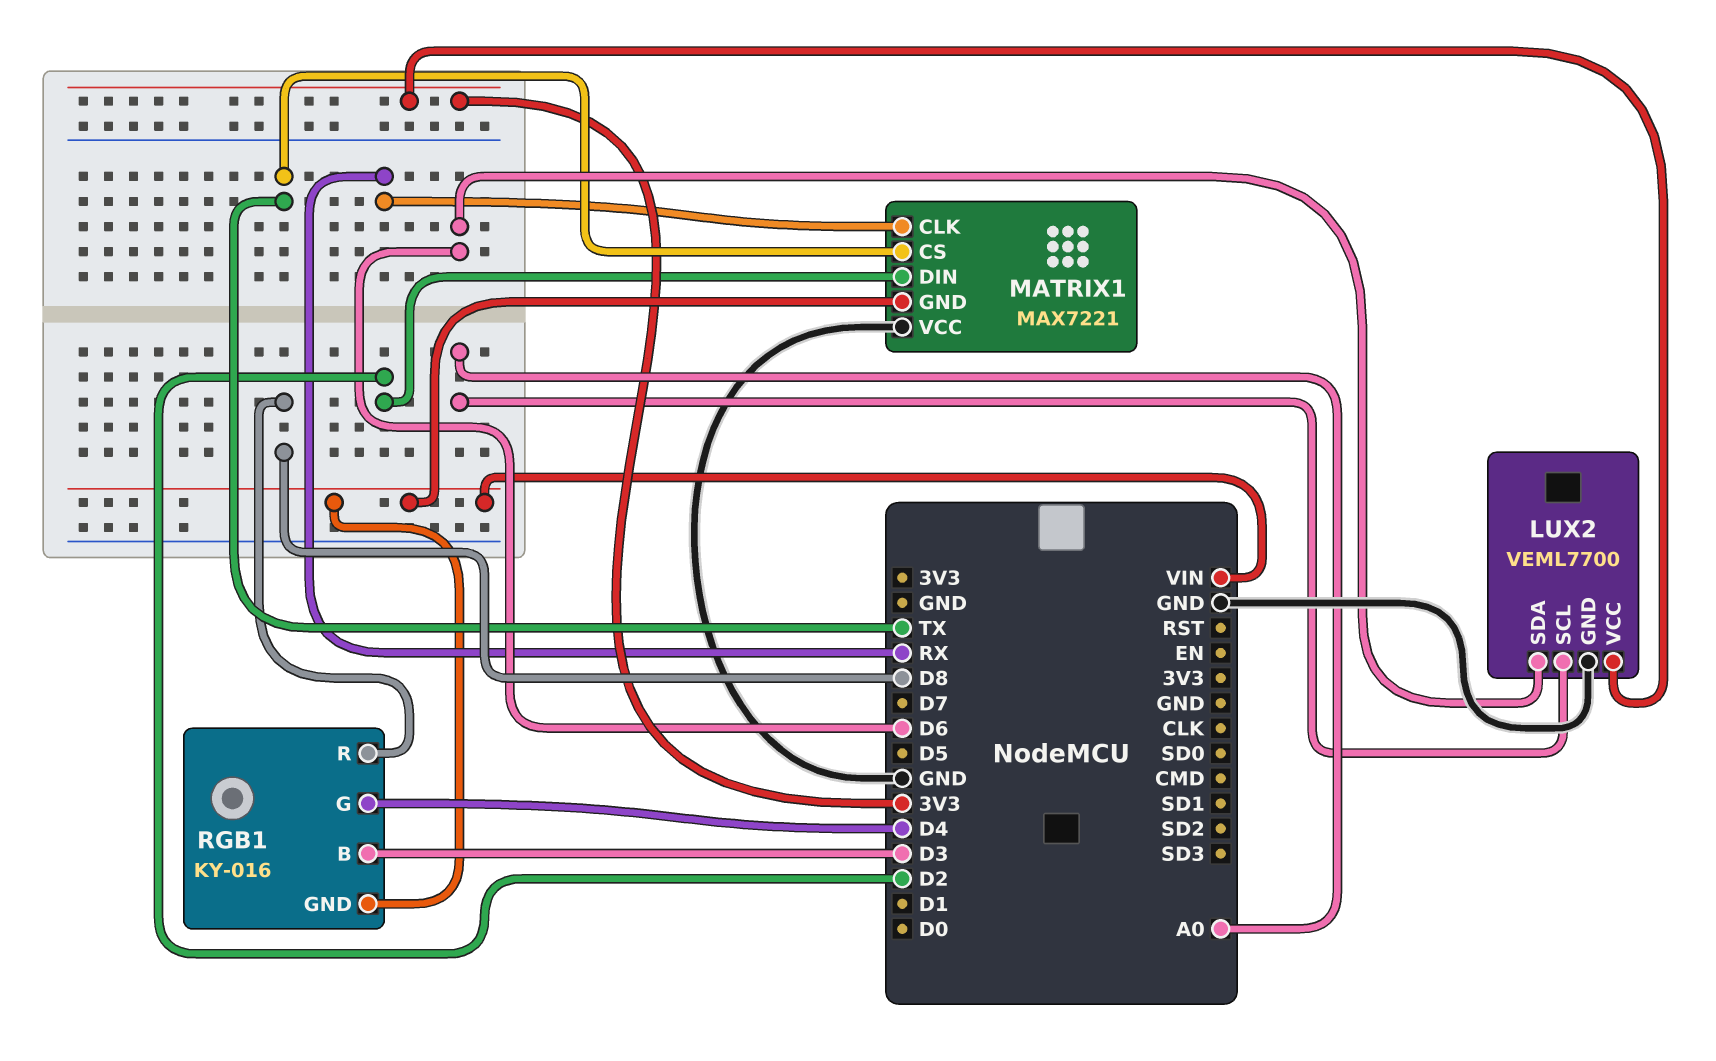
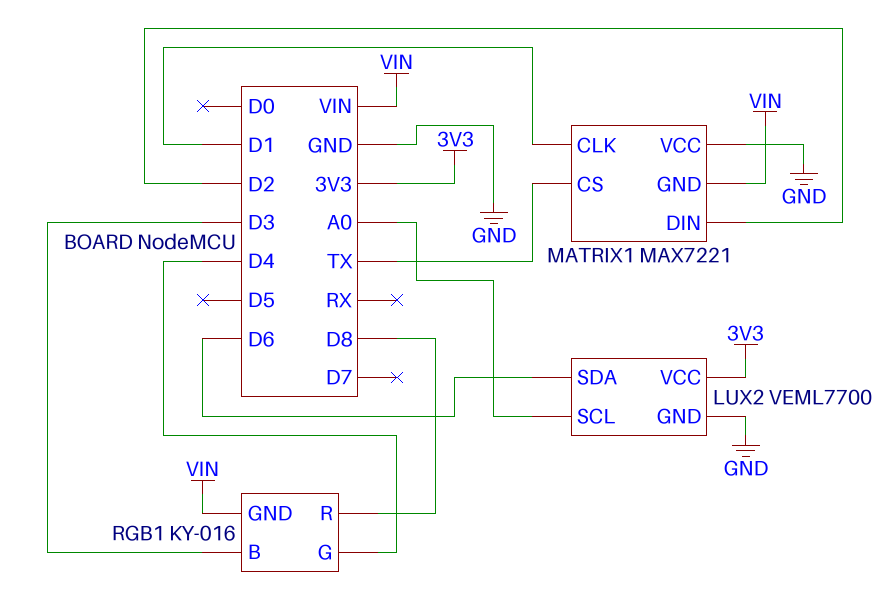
MATRIX1 pin CLK: RX -> D1

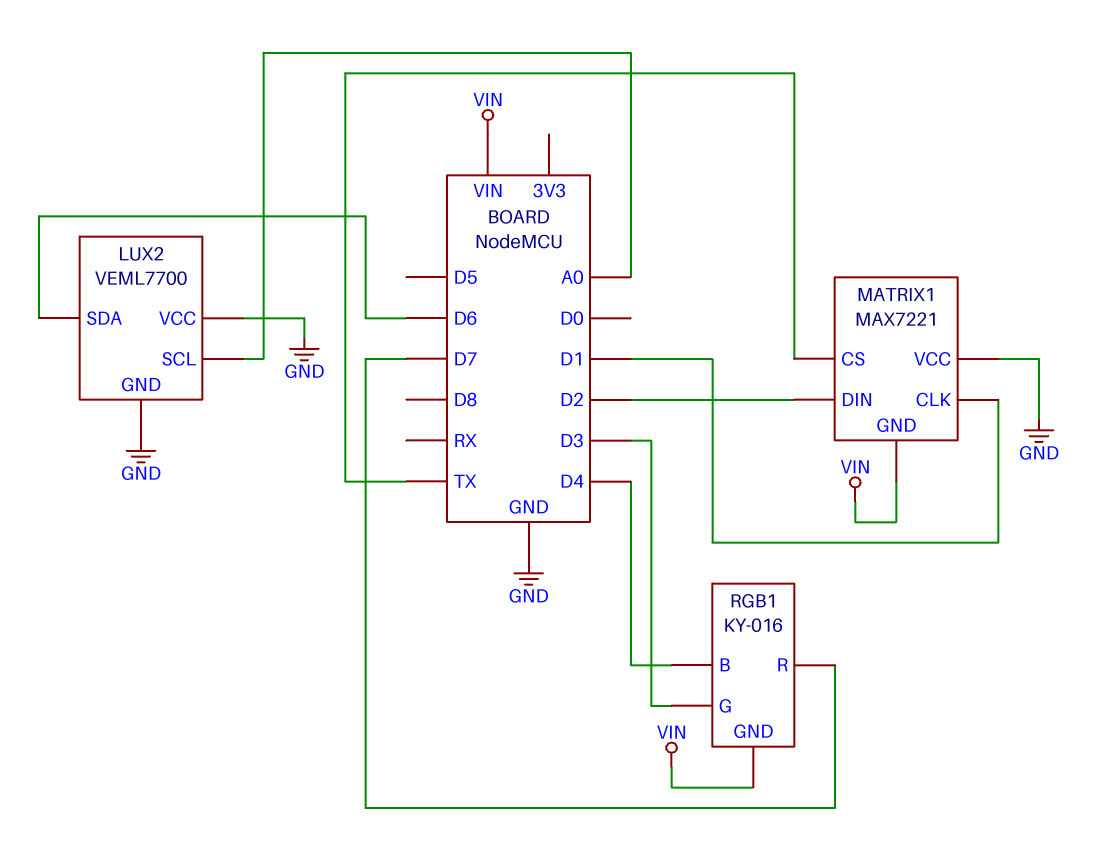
LUX2 pin VCC: 3V3 -> GND
RGB1 pin B: D3 -> D4
RGB1 pin G: D4 -> D3
RGB1 pin R: D8 -> D7

